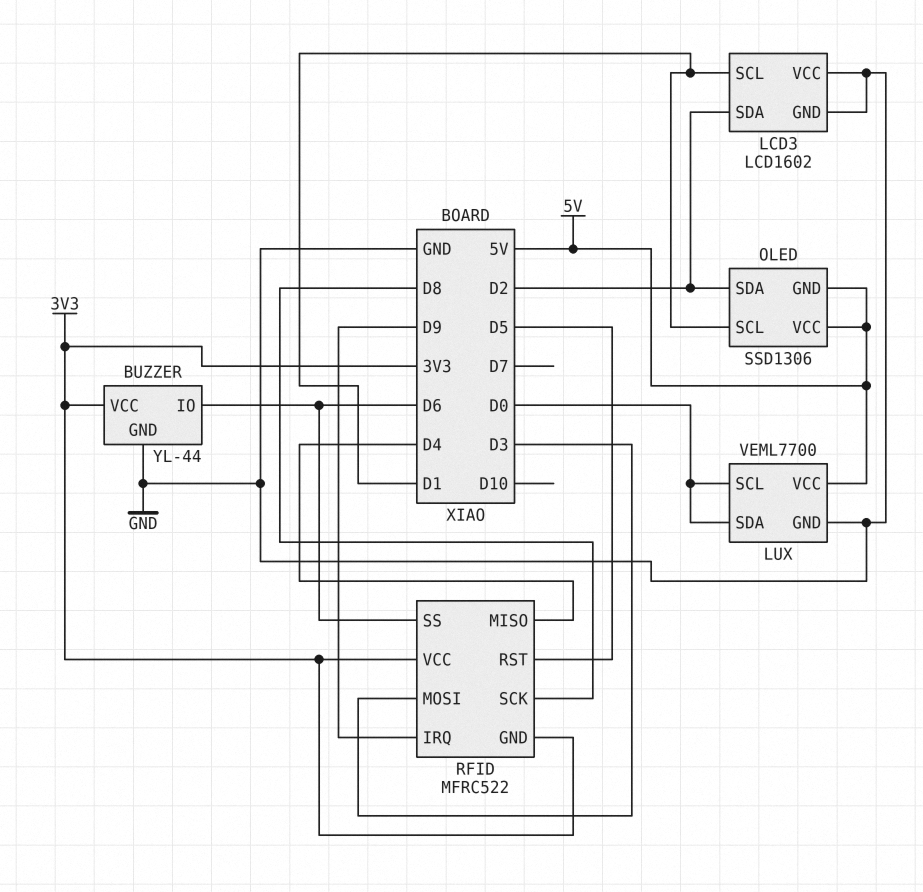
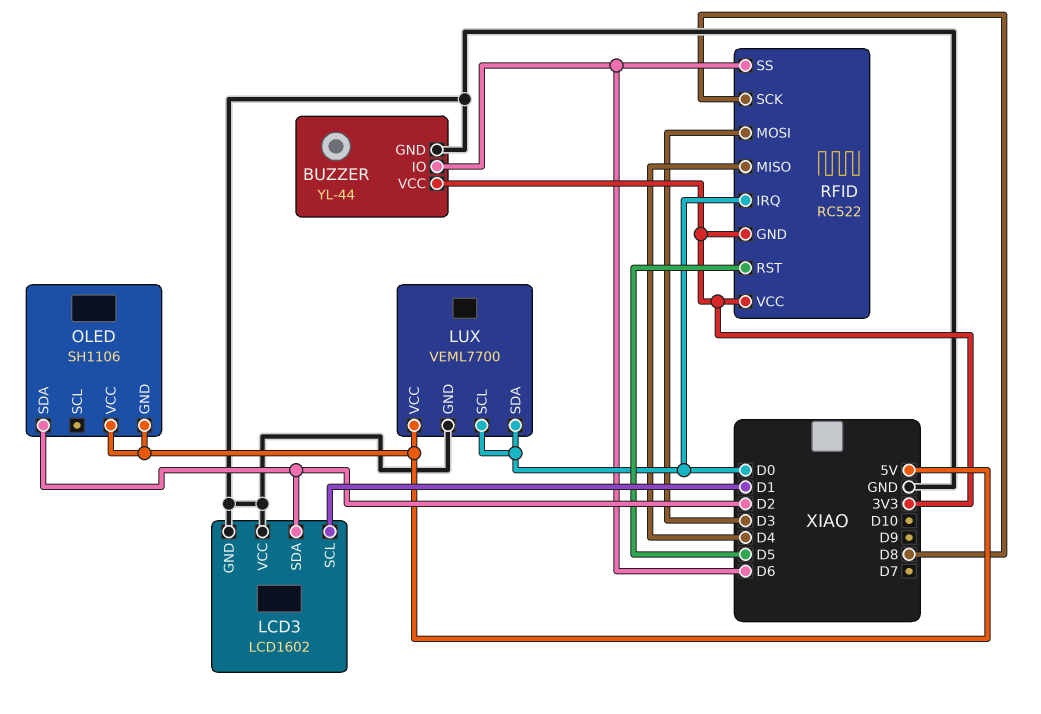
OLED: SSD1306 -> SH1106
OLED pin SCL: D1 -> none
RFID: MFRC522 -> RC522
RFID pin IRQ: D9 -> D0

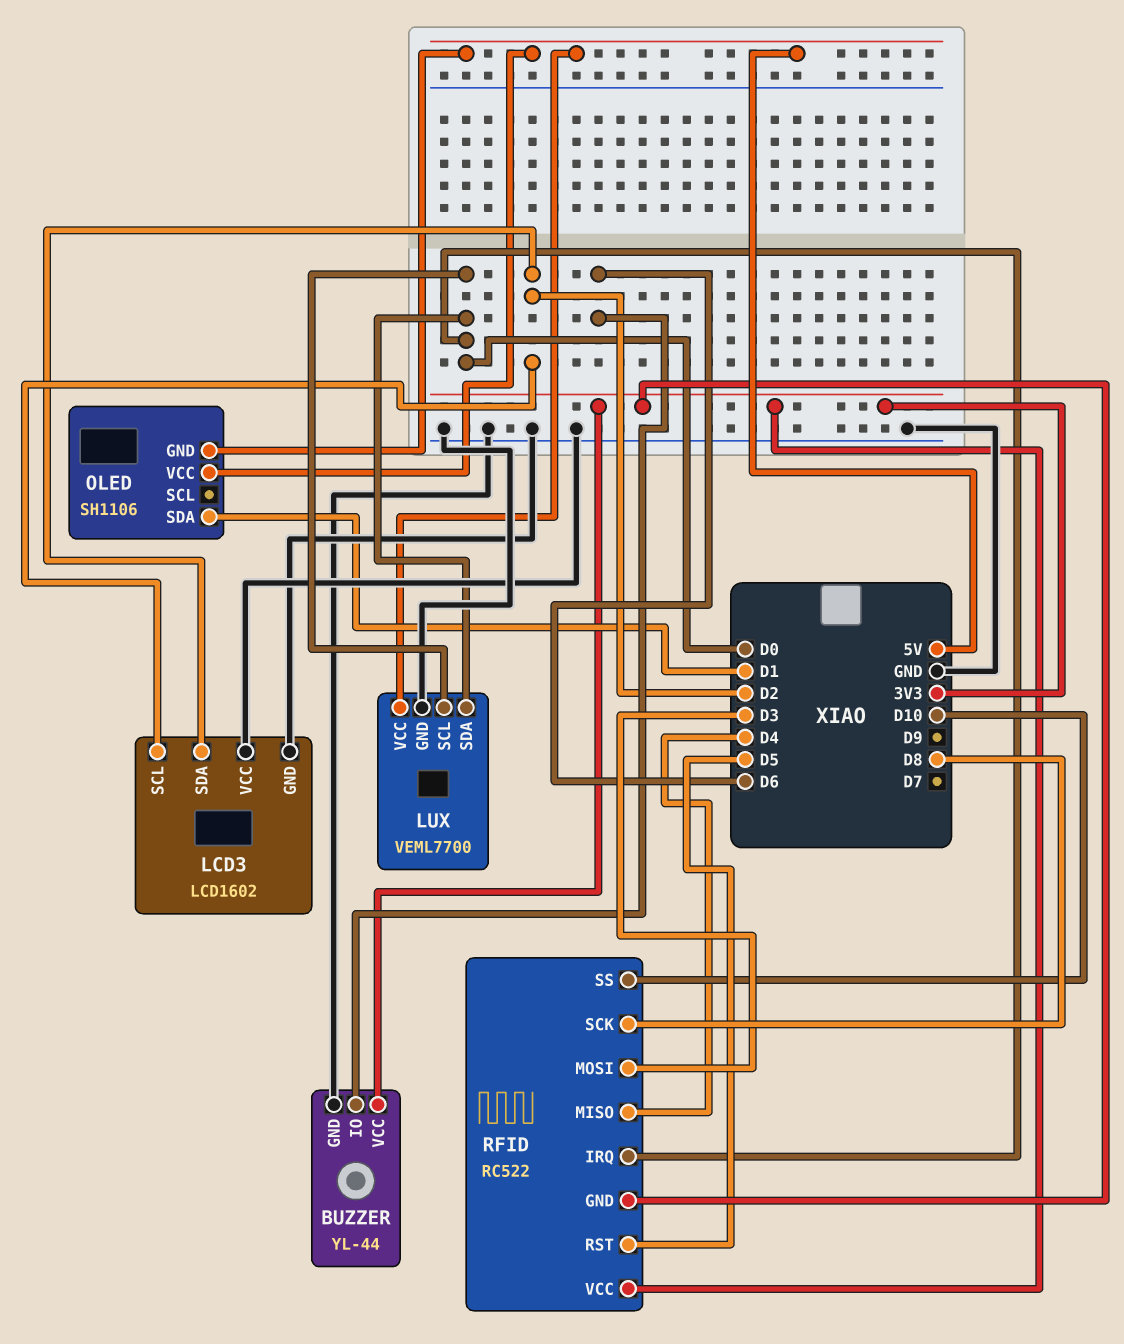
LCD3 pin SCL: D1 -> D2
OLED pin SDA: D2 -> D1
RFID pin SS: D6 -> D10

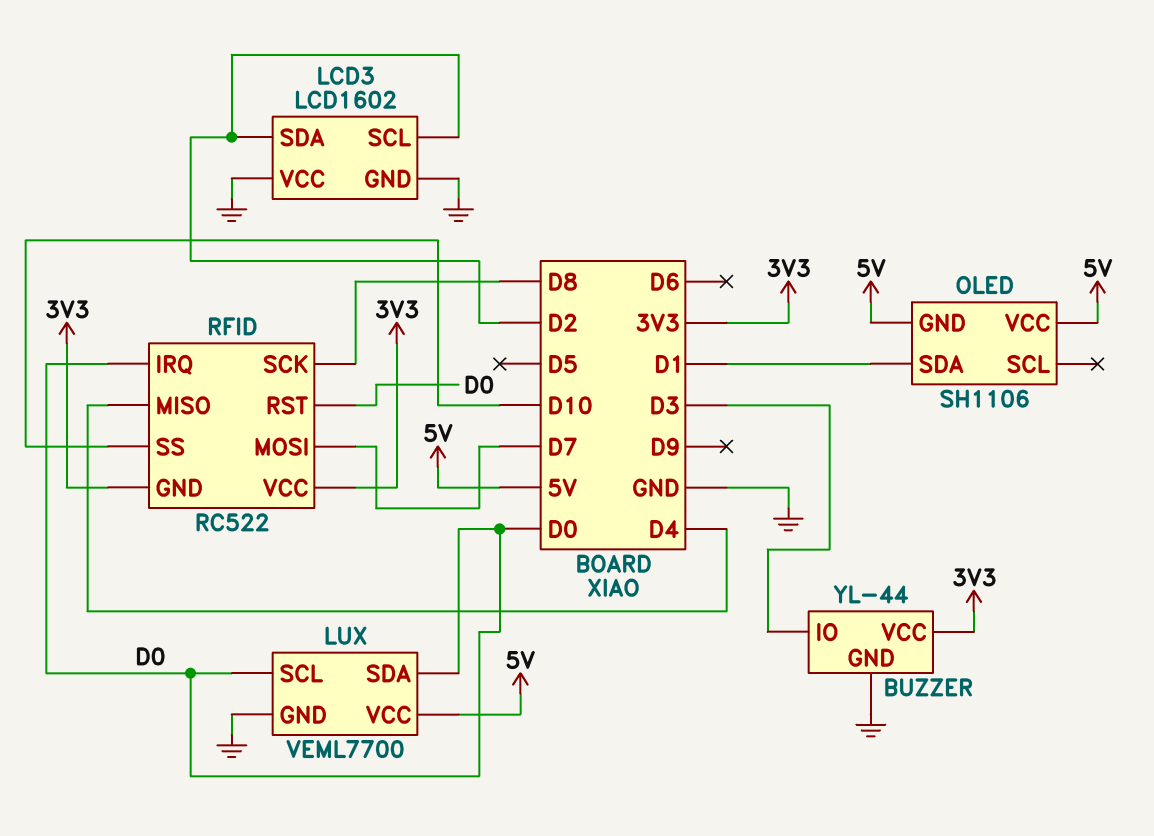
BUZZER pin IO: D6 -> D3
RFID pin MOSI: D3 -> D7
RFID pin RST: D5 -> D0

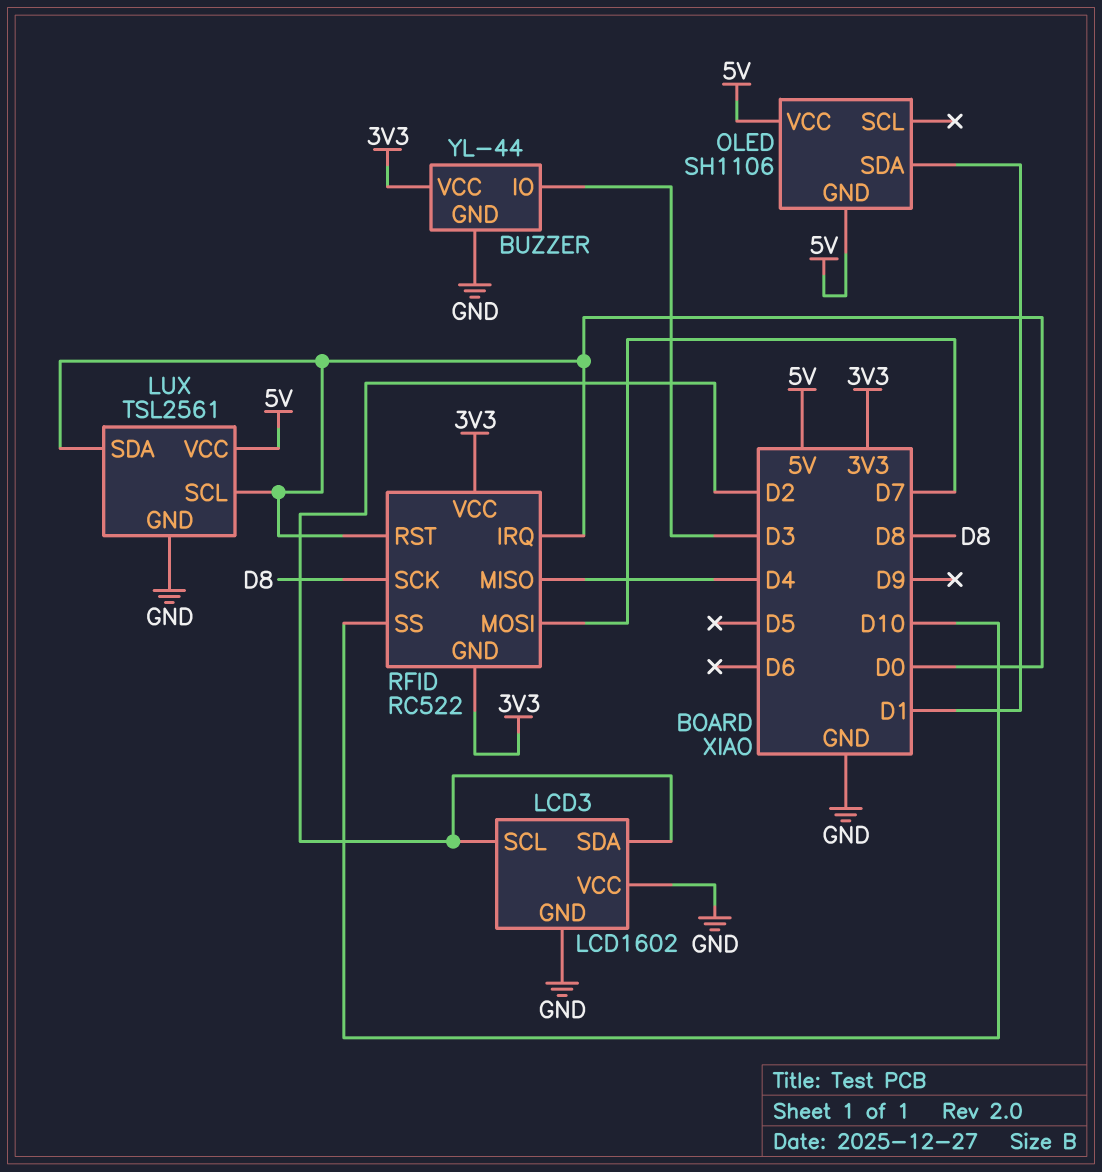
LUX: VEML7700 -> TSL2561

